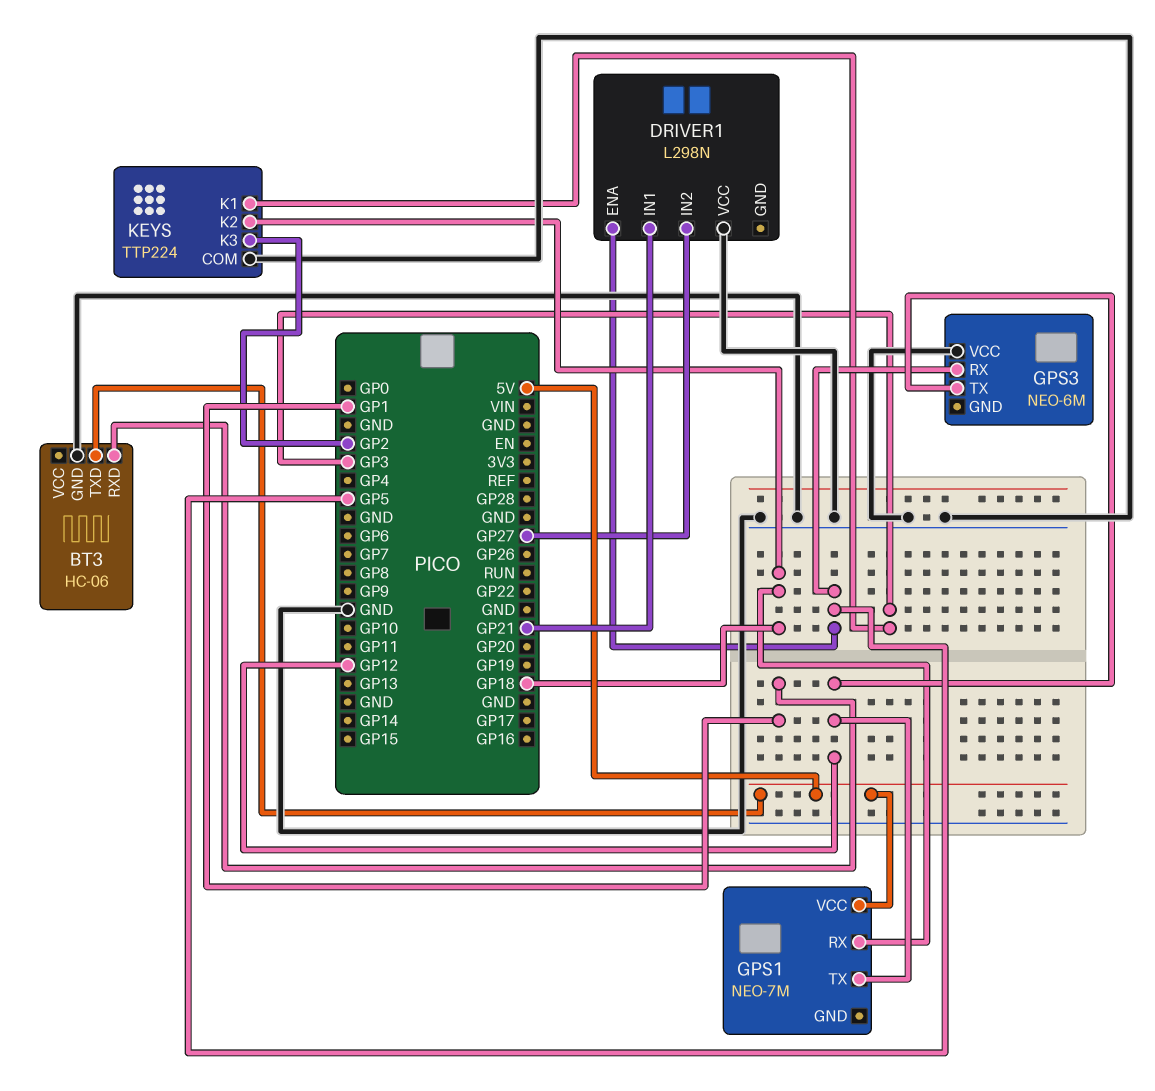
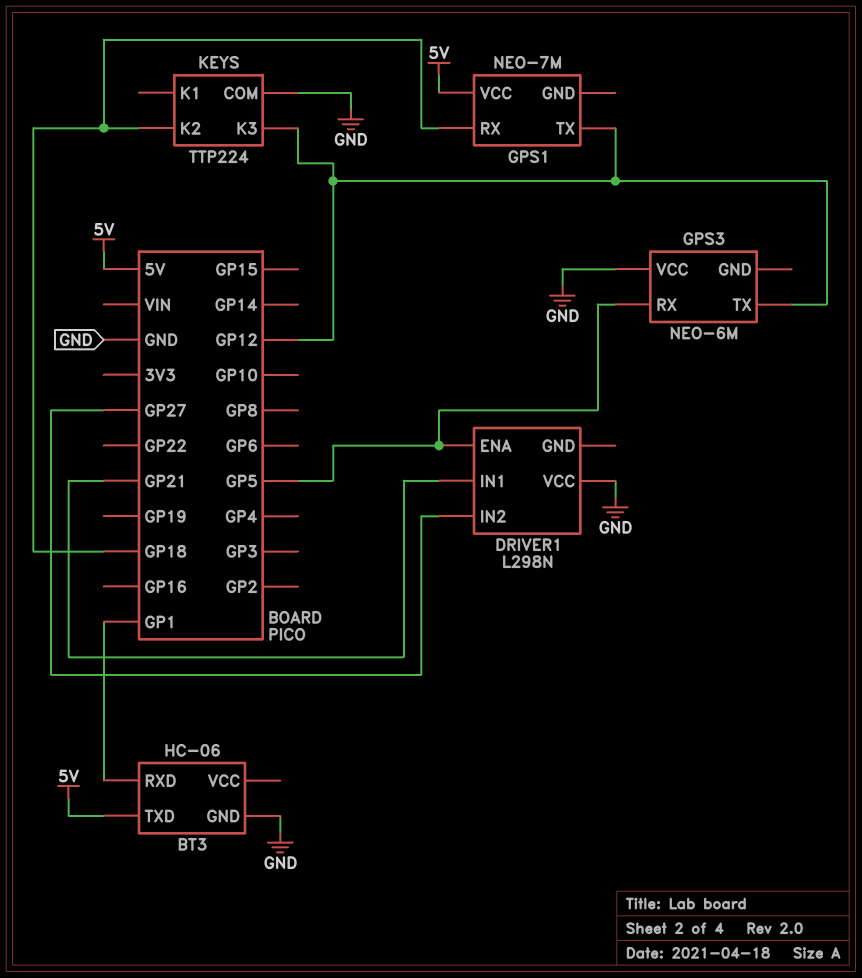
KEYS pin K1: GP3 -> none
KEYS pin K3: GP2 -> GP12

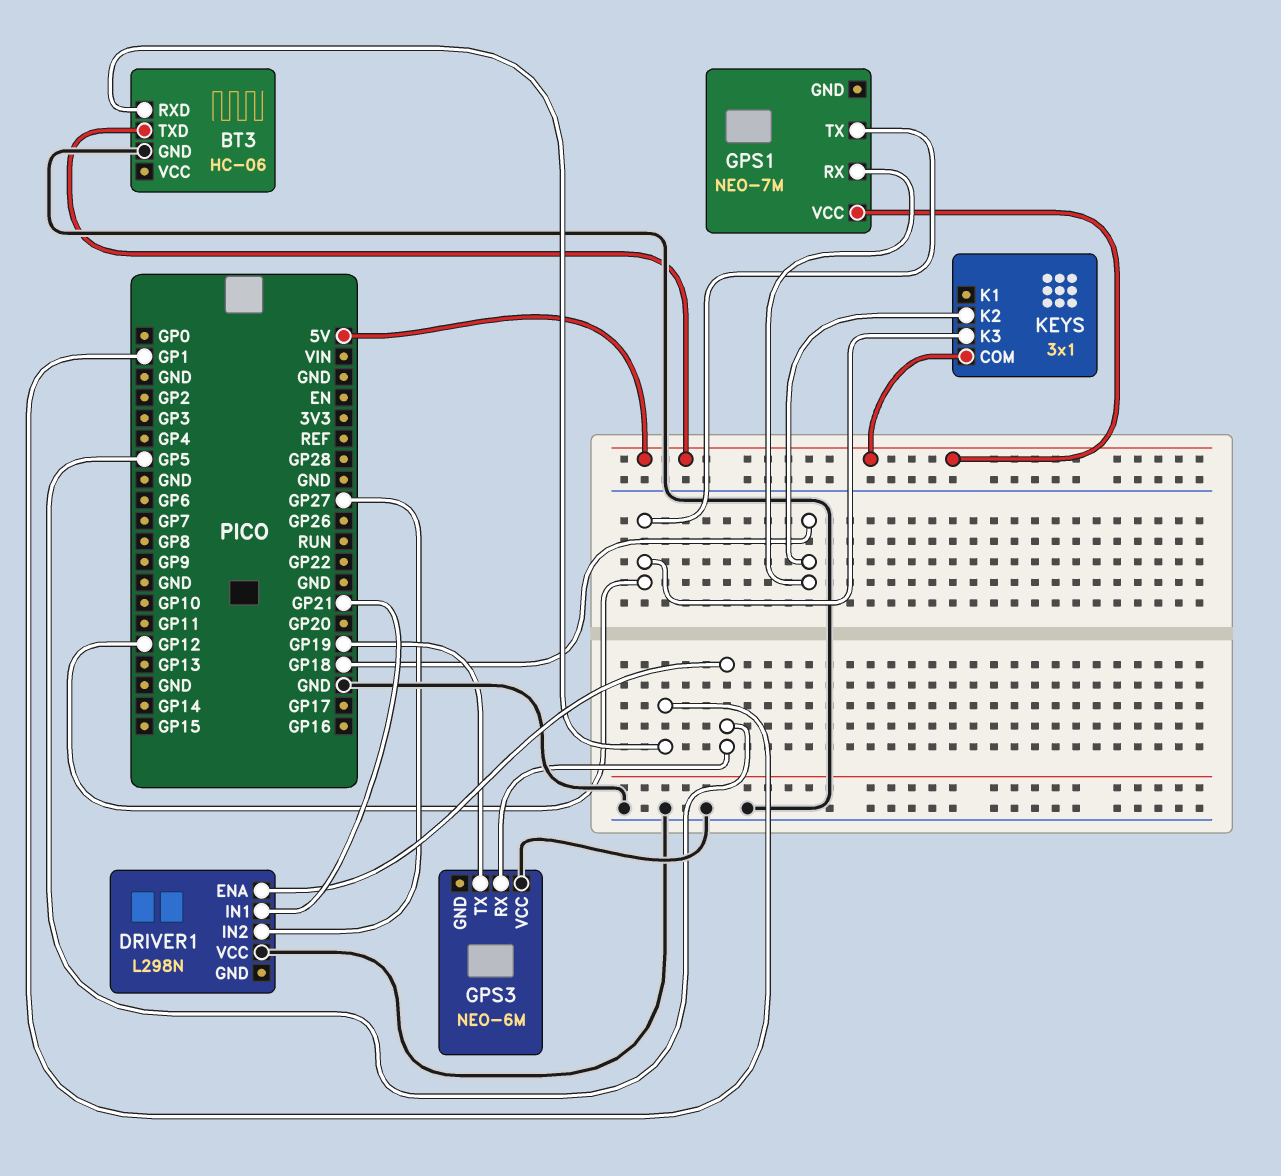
GPS3 pin TX: GP12 -> GP19
KEYS: TTP224 -> 3x1
KEYS pin COM: GND -> 5V

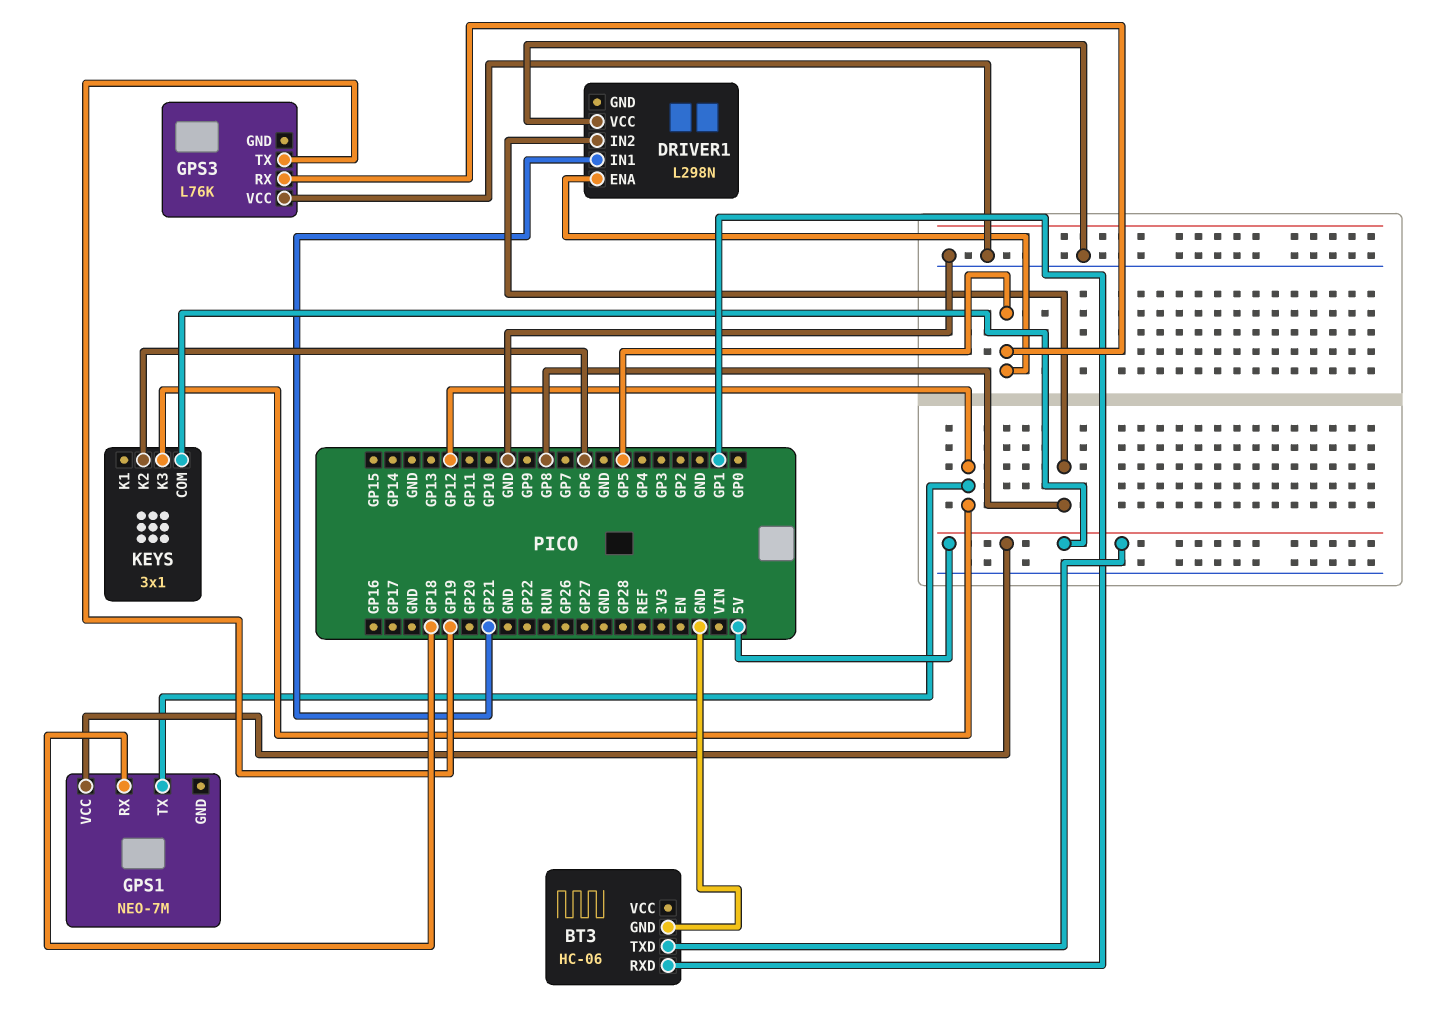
DRIVER1 pin IN2: GP27 -> GP8
GPS3: NEO-6M -> L76K
KEYS pin K2: GP18 -> GP6

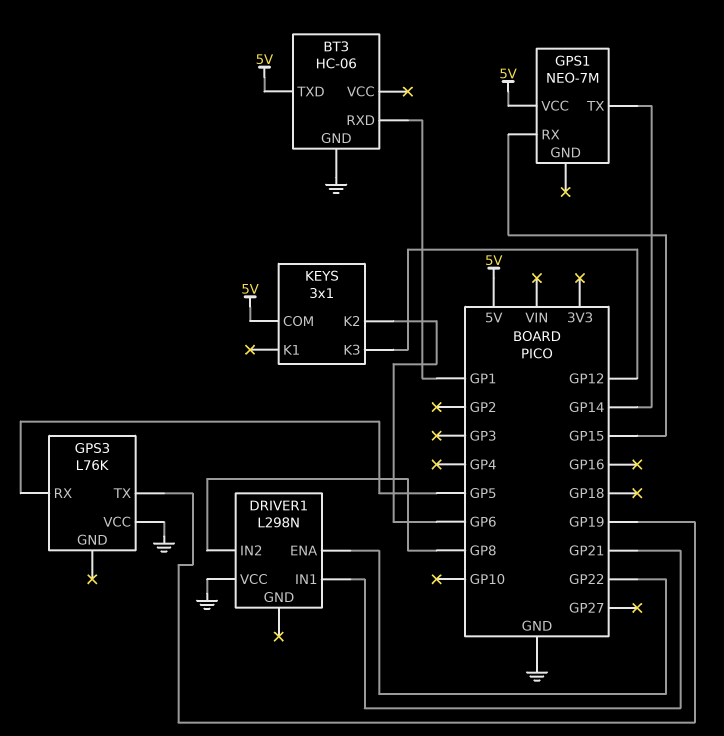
DRIVER1 pin ENA: GP5 -> GP22
GPS1 pin RX: GP18 -> GP15
GPS1 pin TX: GP12 -> GP14

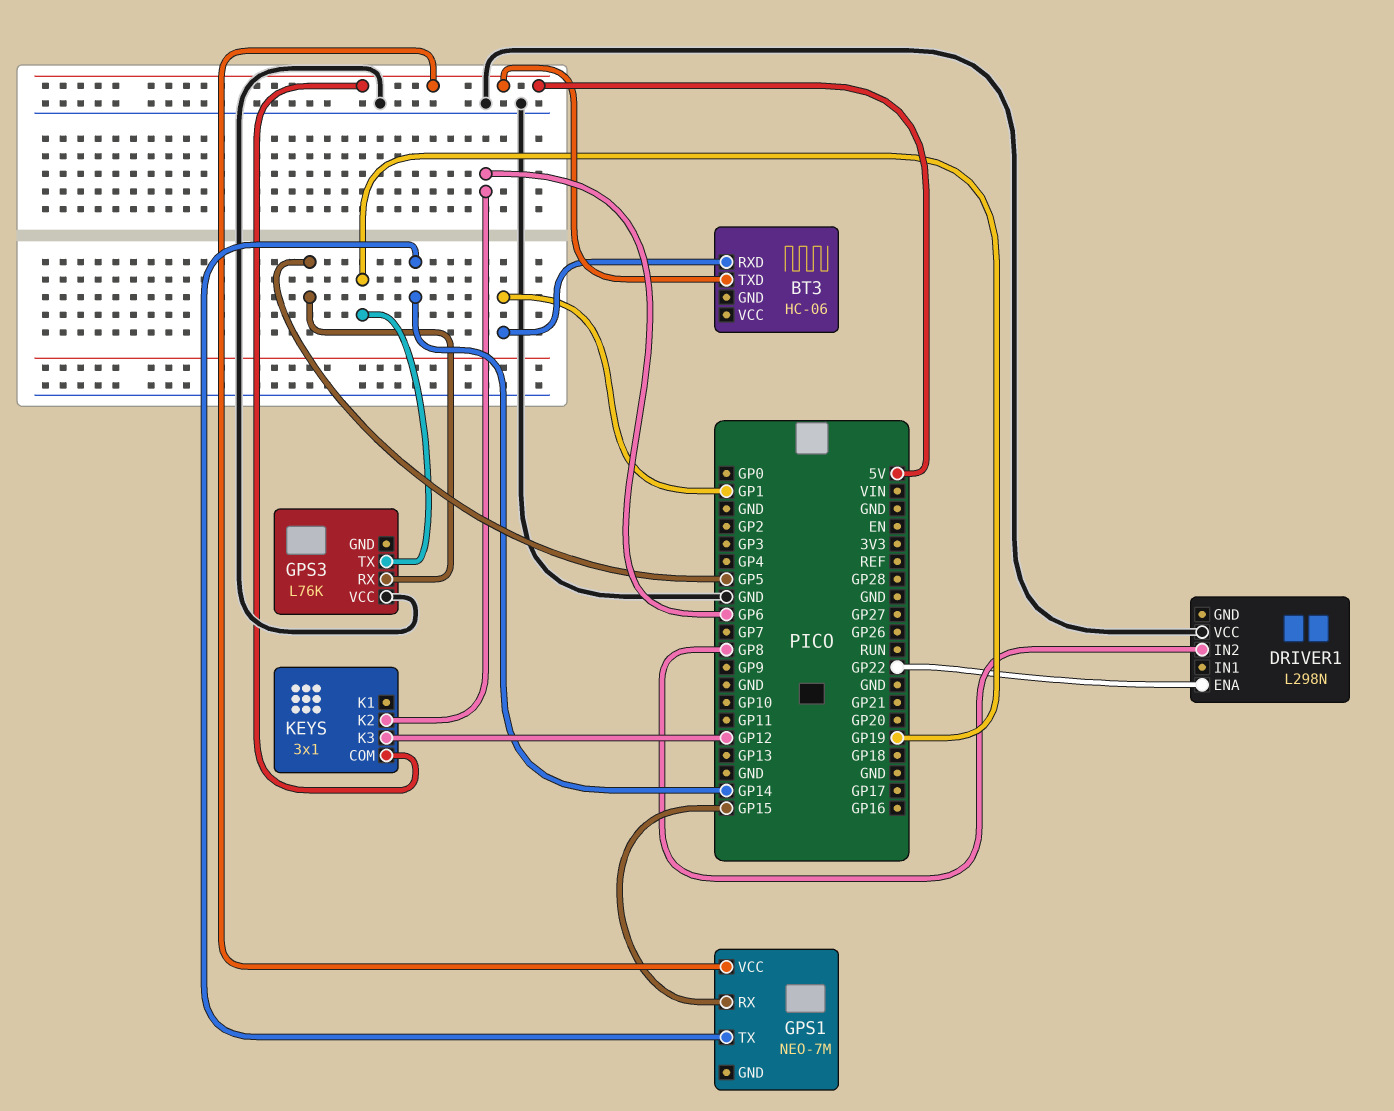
BT3 pin GND: GND -> none
DRIVER1 pin IN1: GP21 -> none

